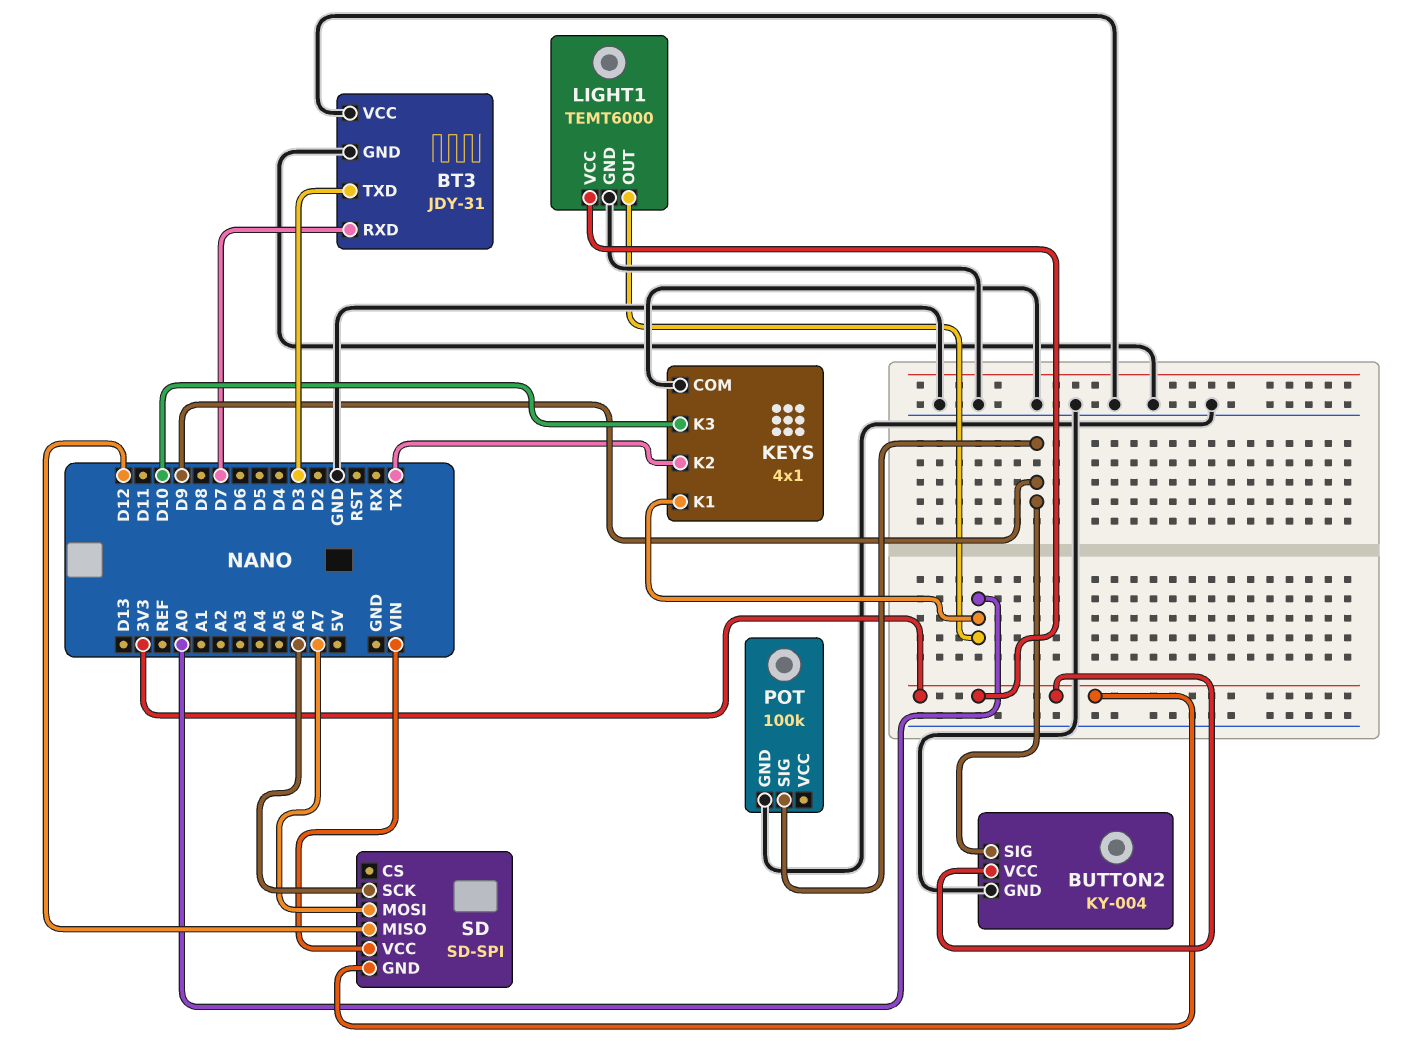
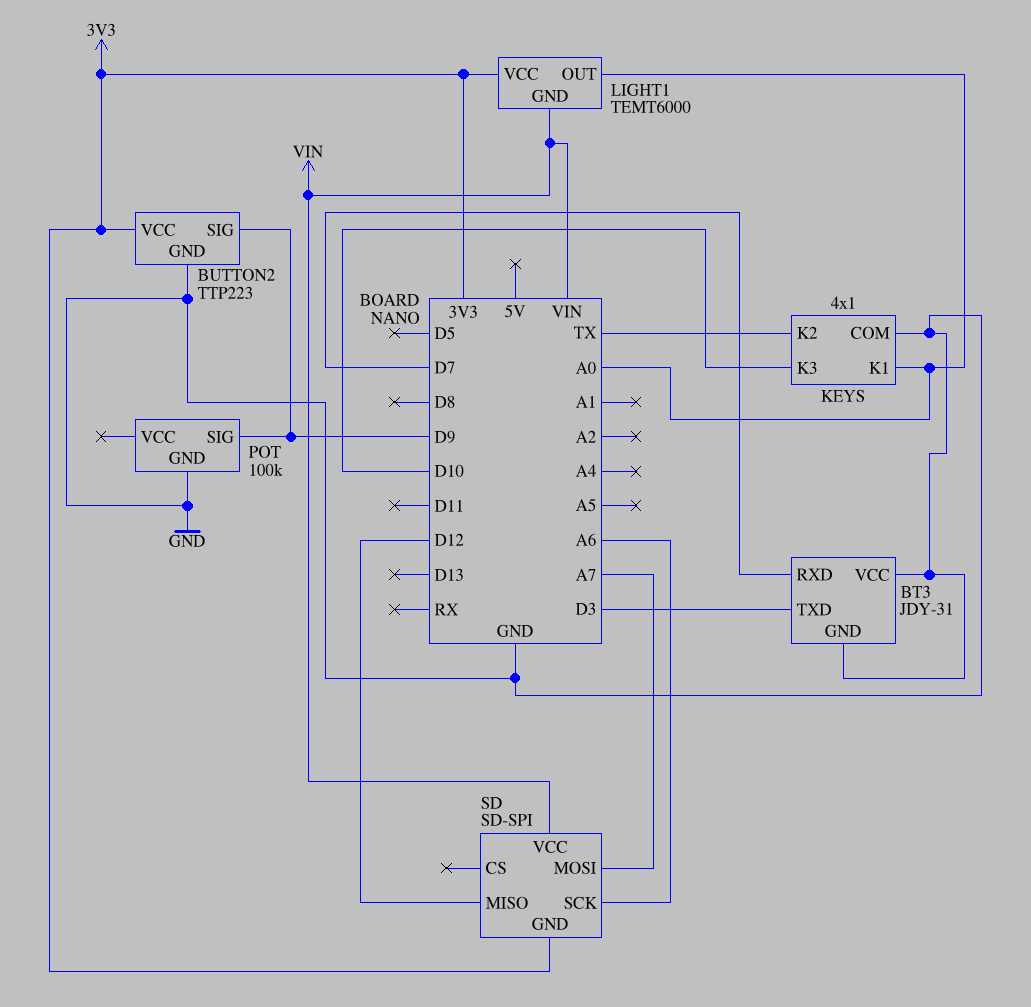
BUTTON2: KY-004 -> TTP223
LIGHT1 pin GND: GND -> VIN

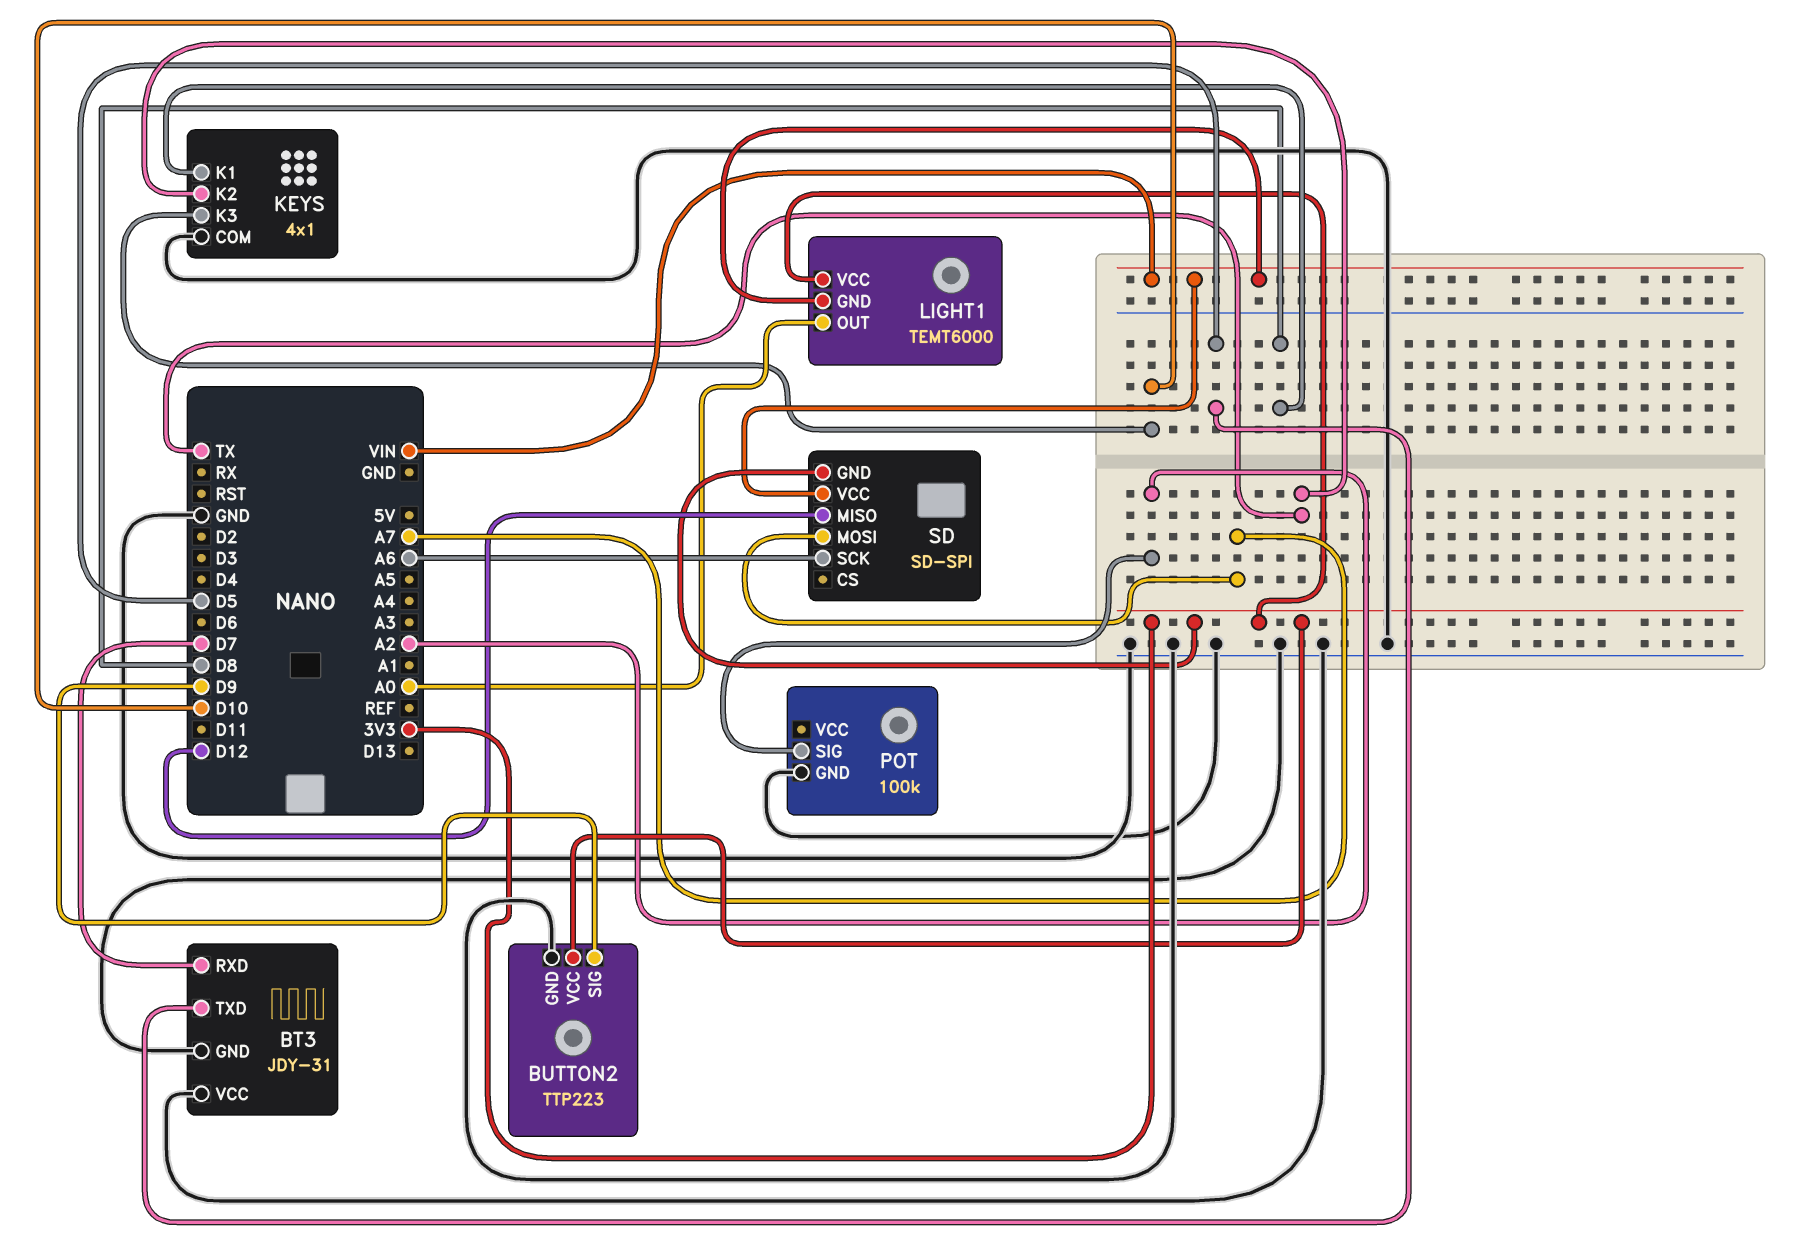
BT3 pin TXD: D3 -> D5
KEYS pin K1: A0 -> D8
POT pin SIG: D9 -> A2

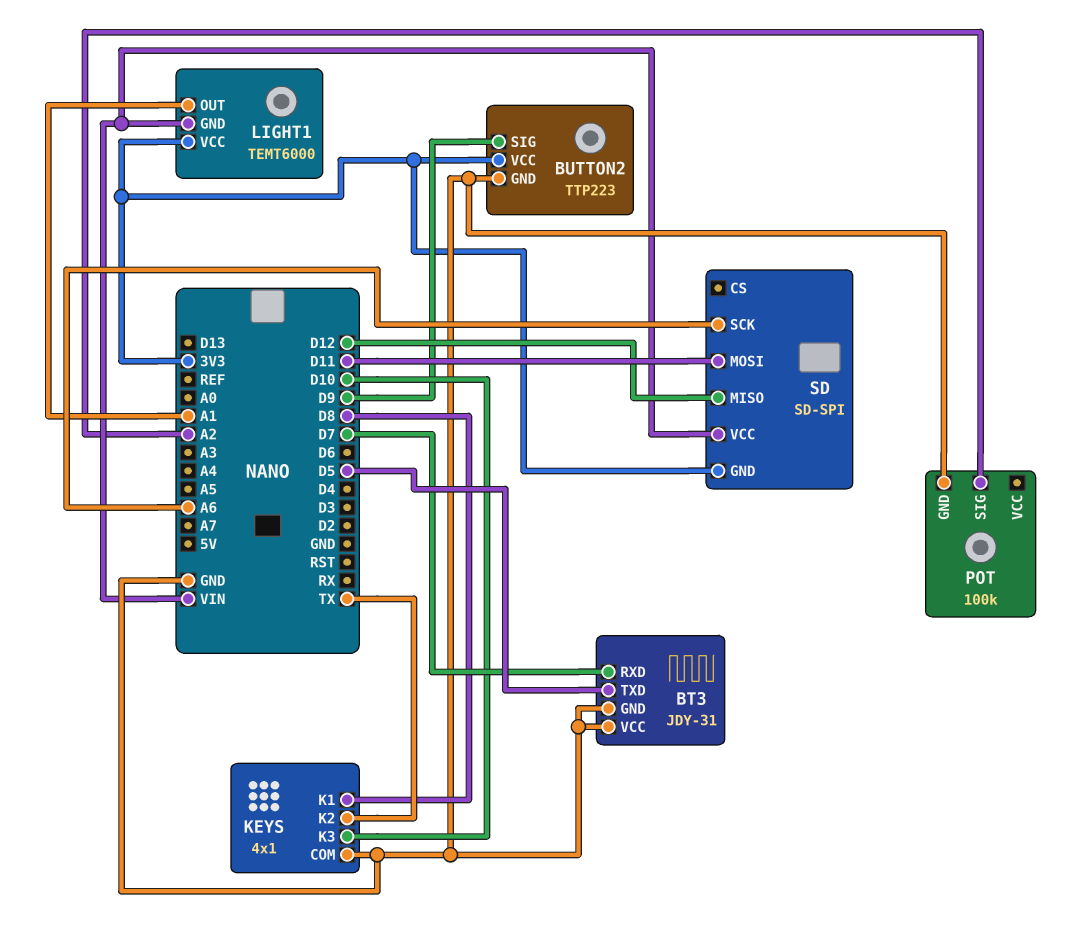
LIGHT1 pin OUT: A0 -> A1
SD pin MOSI: A7 -> D11

